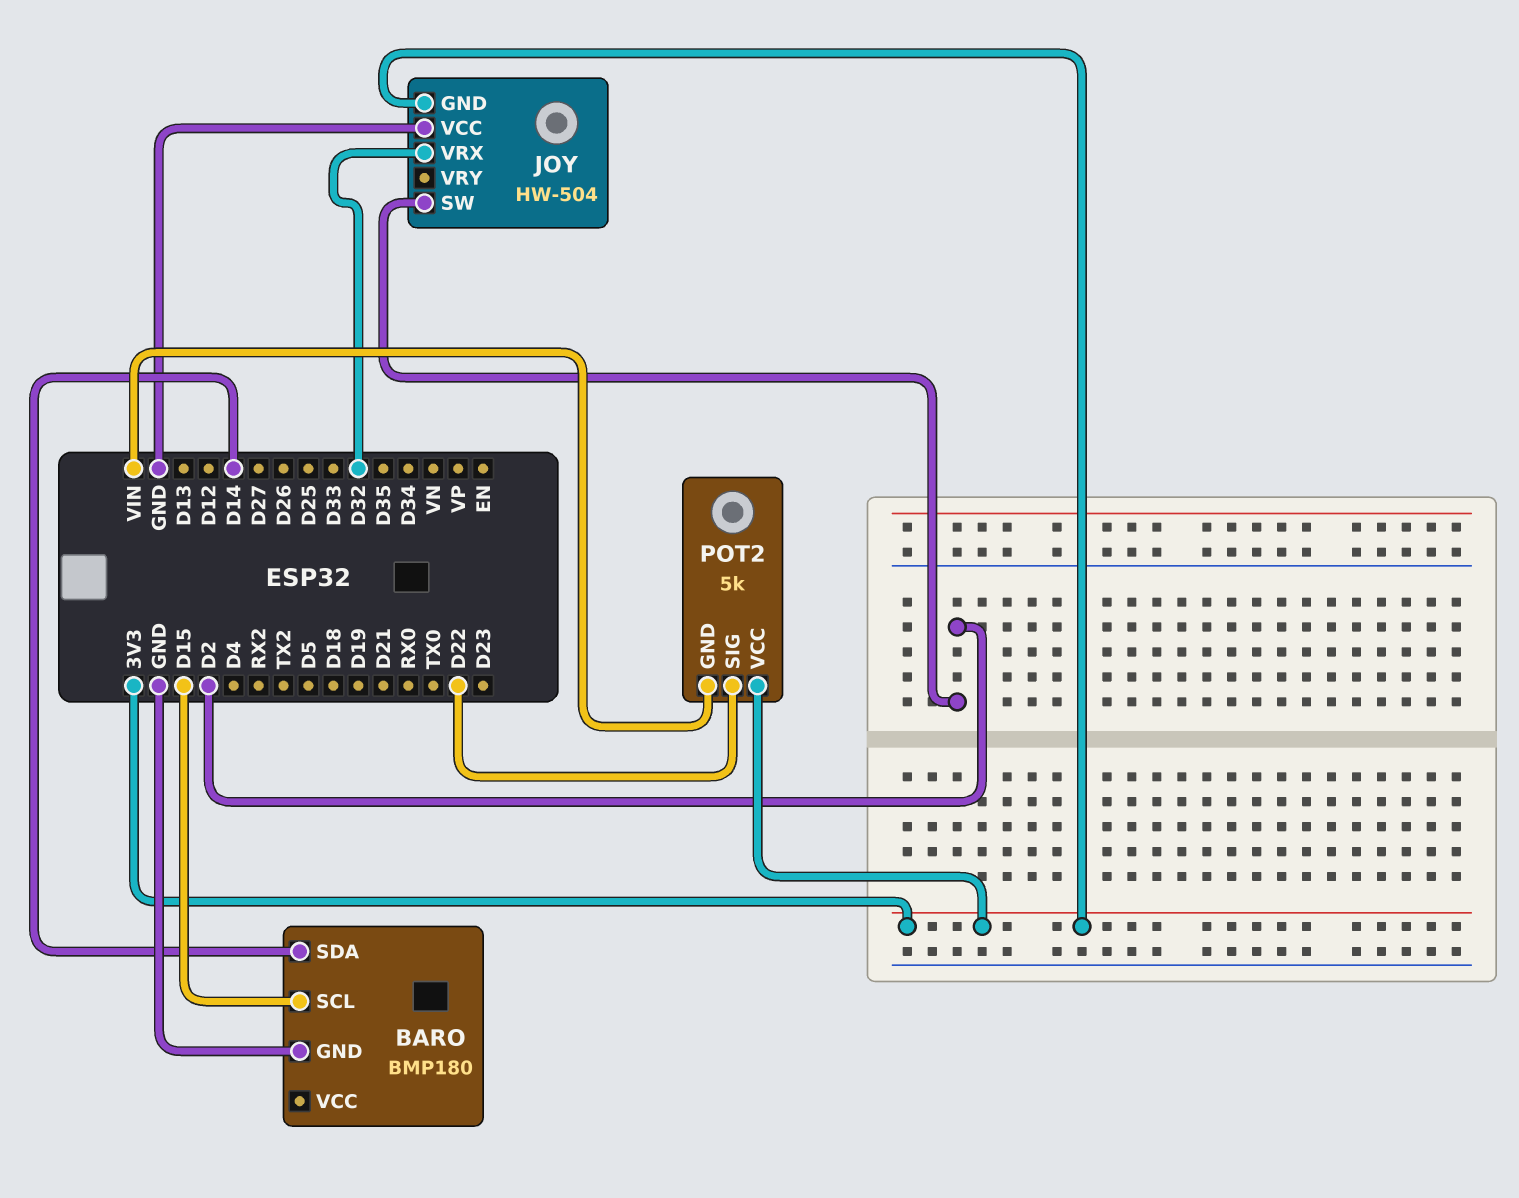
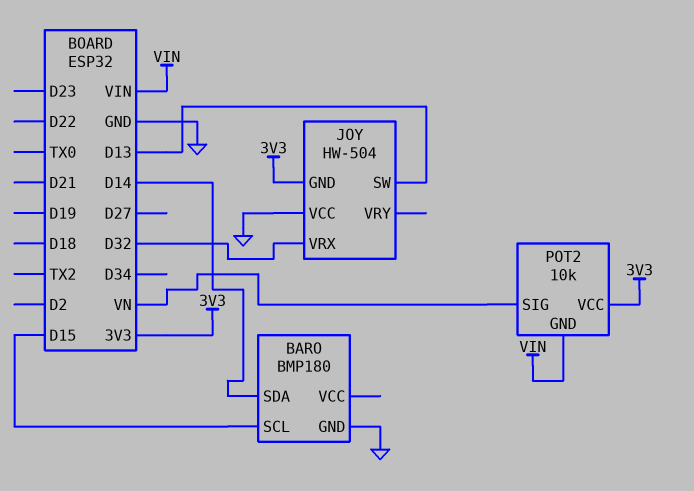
JOY pin SW: D2 -> D13
POT2: 5k -> 10k
POT2 pin SIG: D22 -> VN

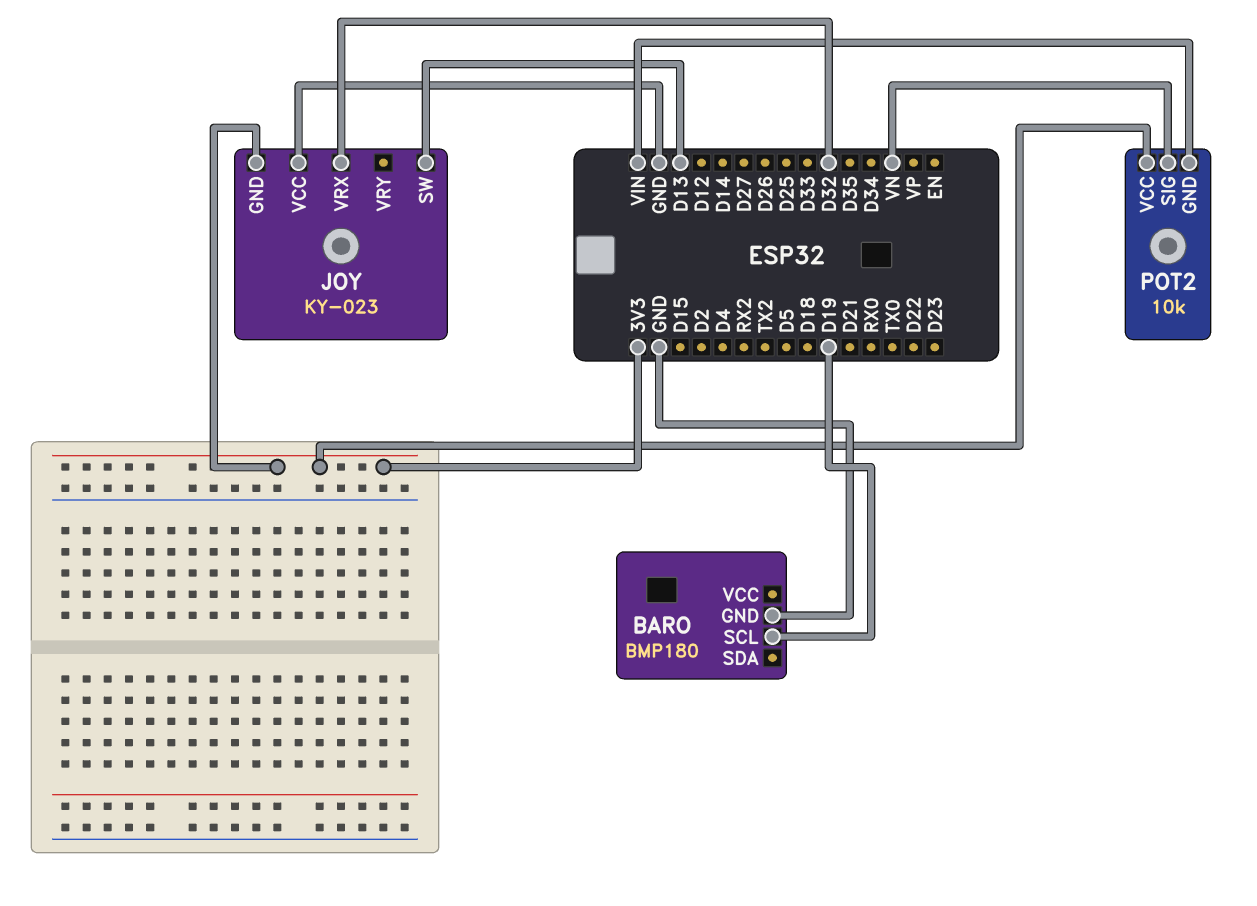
BARO pin SCL: D15 -> D19
BARO pin SDA: D14 -> none
JOY: HW-504 -> KY-023

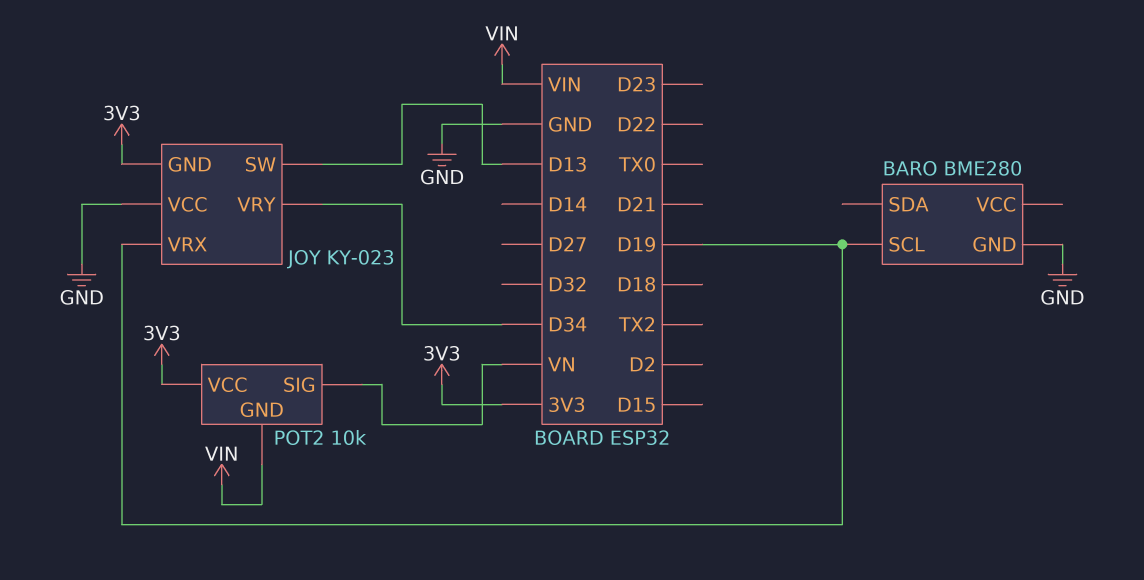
BARO: BMP180 -> BME280
JOY pin VRX: D32 -> D19
JOY pin VRY: none -> D34

